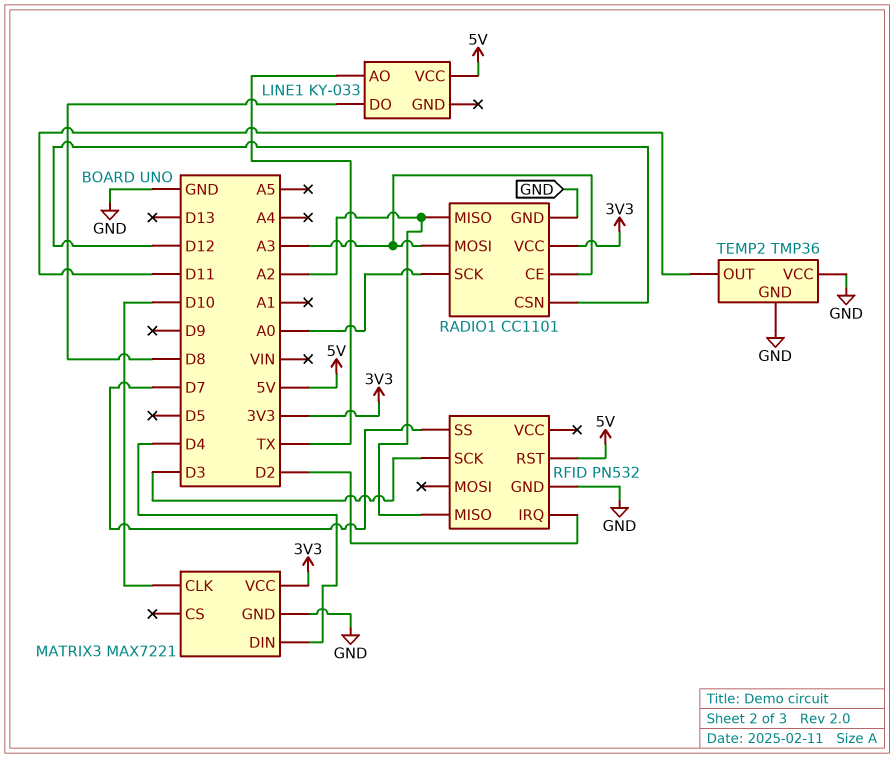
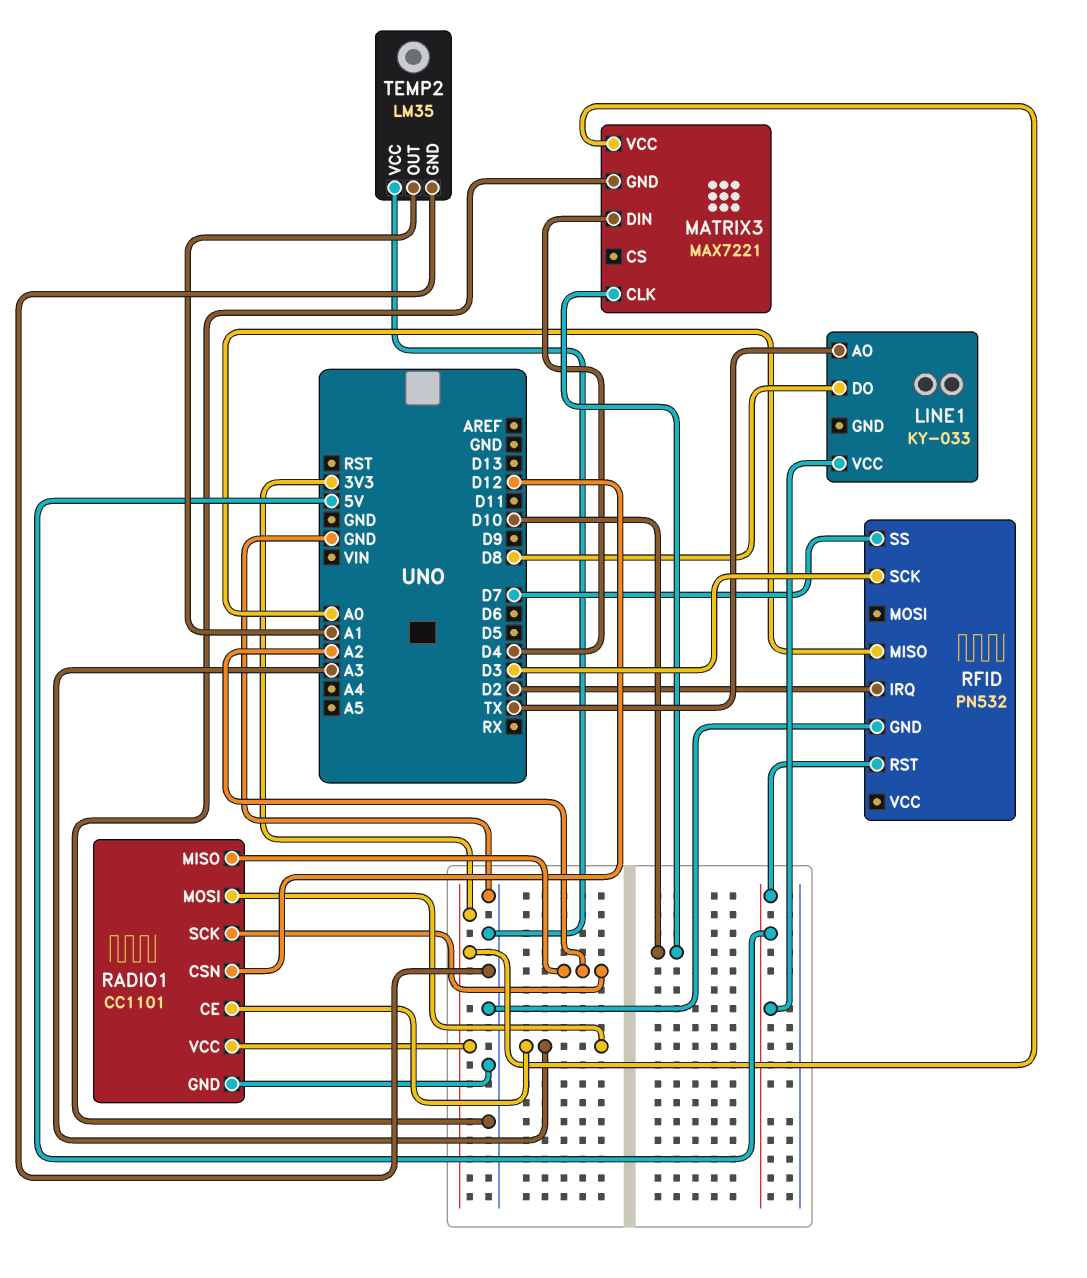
RADIO1 pin SCK: A0 -> A2
RFID pin MISO: A2 -> A0
TEMP2: TMP36 -> LM35
TEMP2 pin OUT: D11 -> A1

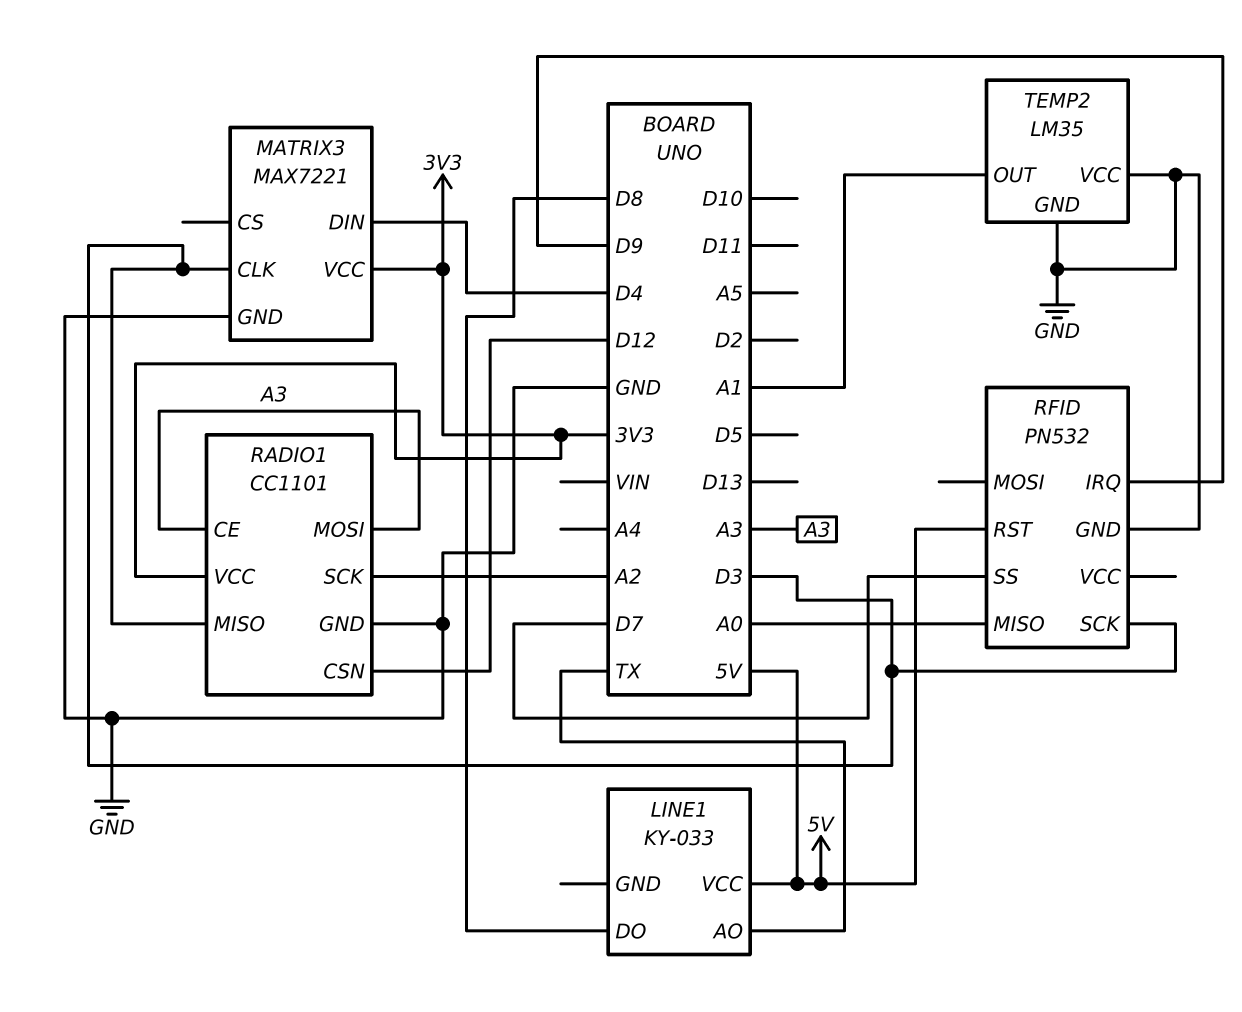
MATRIX3 pin CLK: D10 -> D3
RADIO1 pin MISO: A2 -> D3
RFID pin IRQ: D2 -> D9

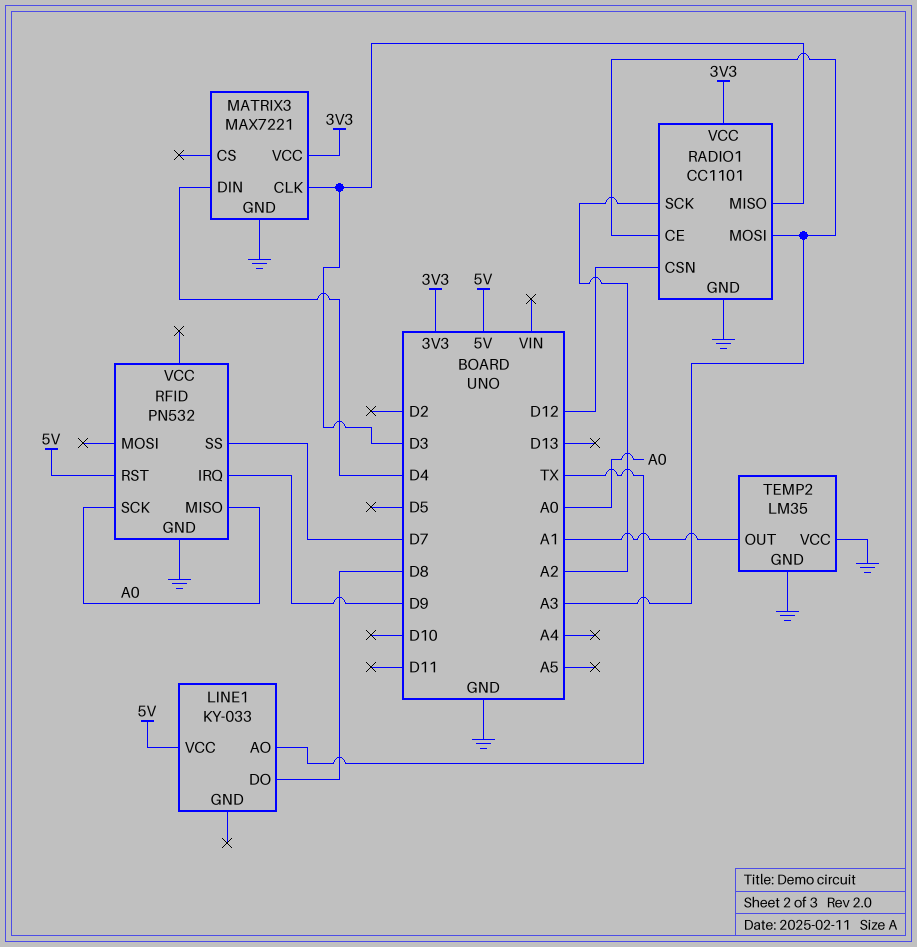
RFID pin SCK: D3 -> A0

